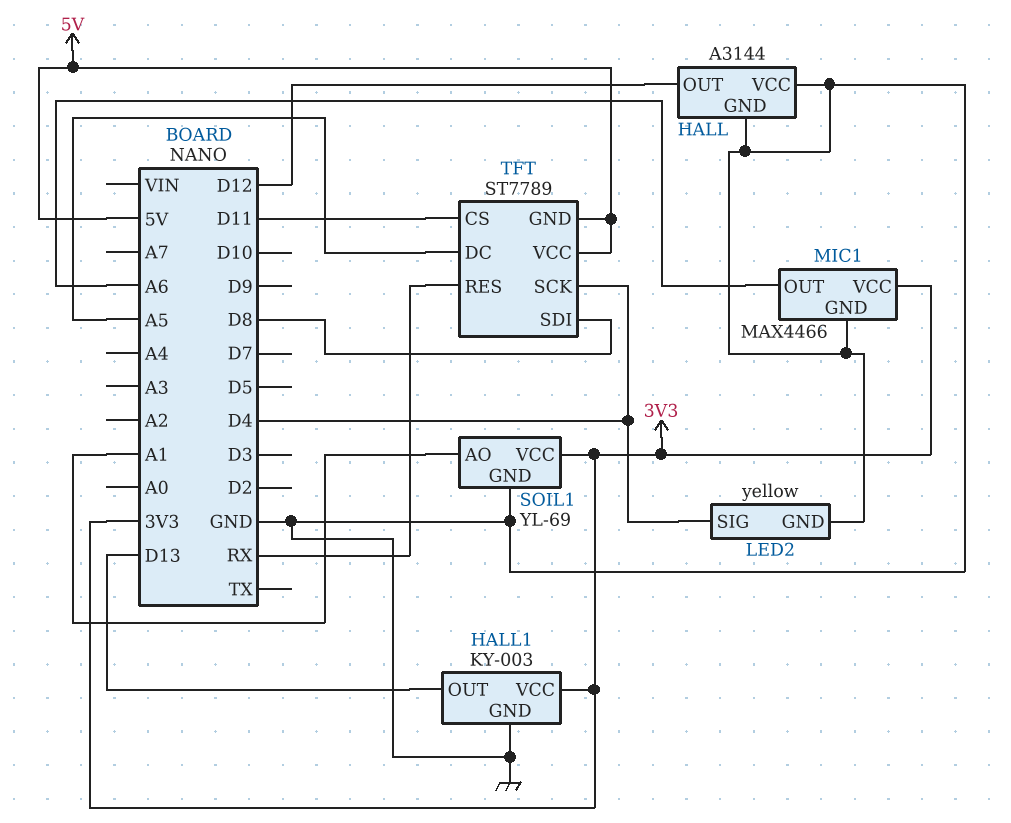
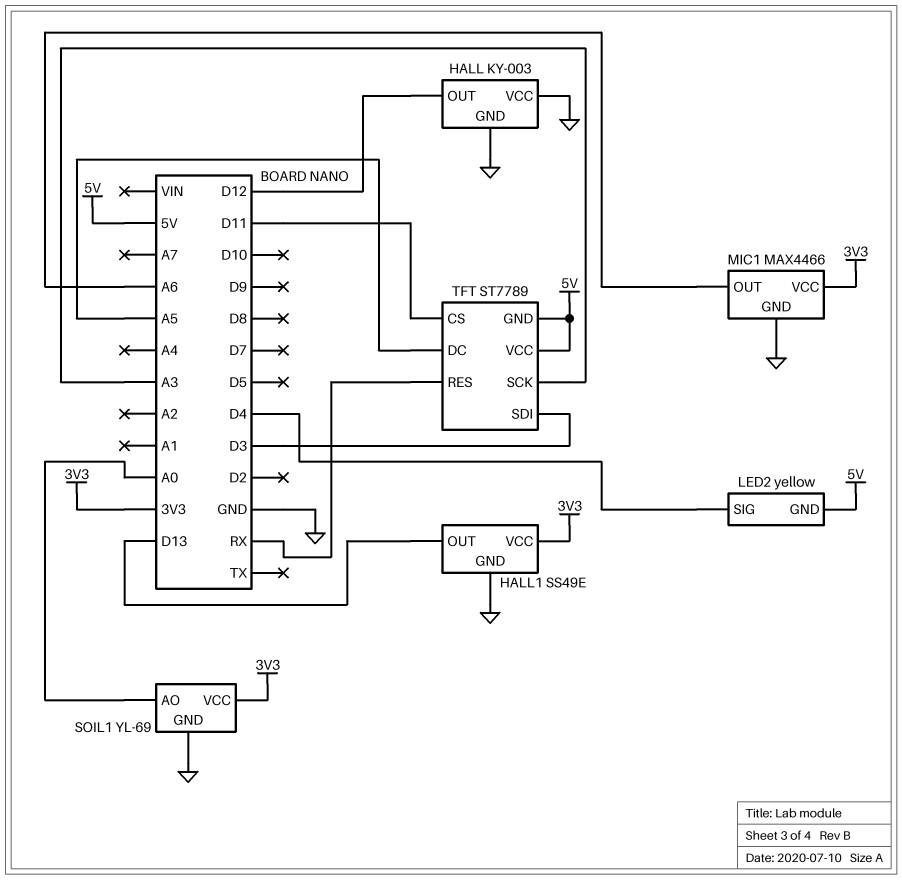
HALL: A3144 -> KY-003
HALL1: KY-003 -> SS49E
LED2 pin GND: GND -> 5V
SOIL1 pin AO: A1 -> A0
TFT pin SCK: D4 -> A3
TFT pin SDI: D8 -> D3

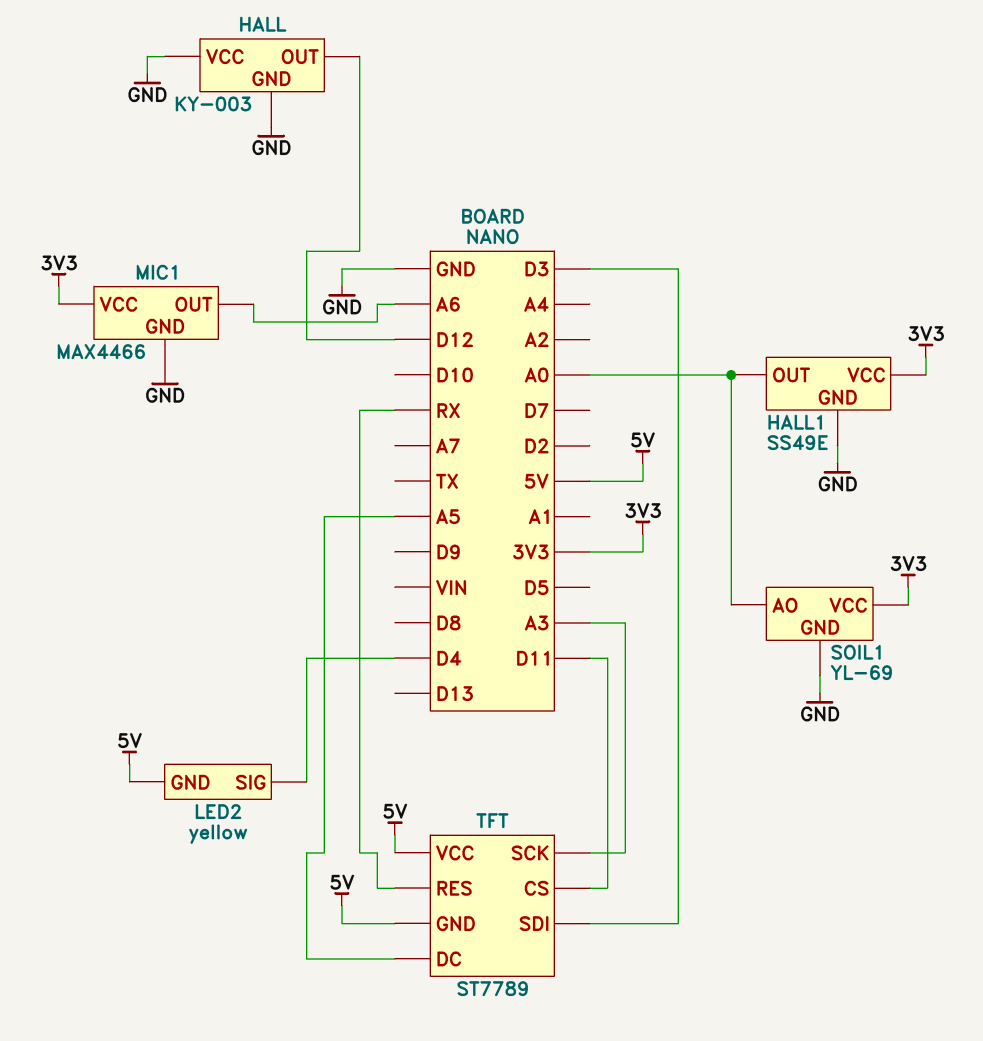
HALL1 pin OUT: D13 -> A0

